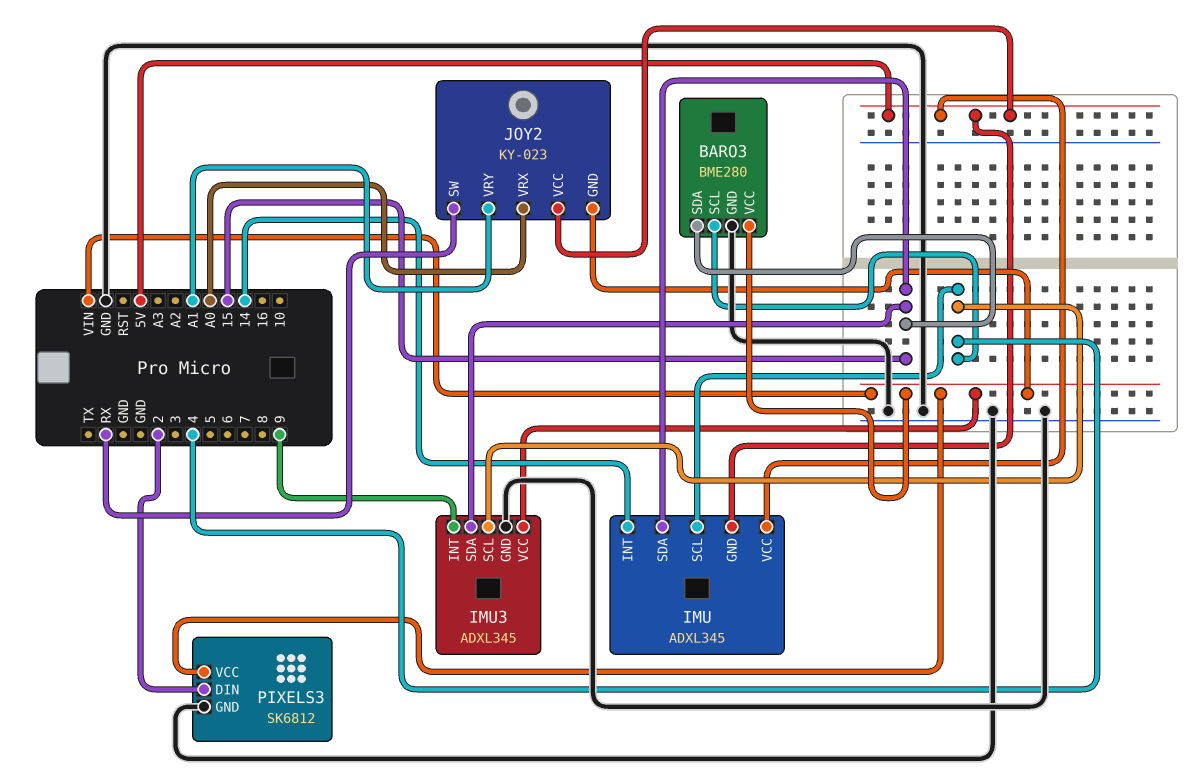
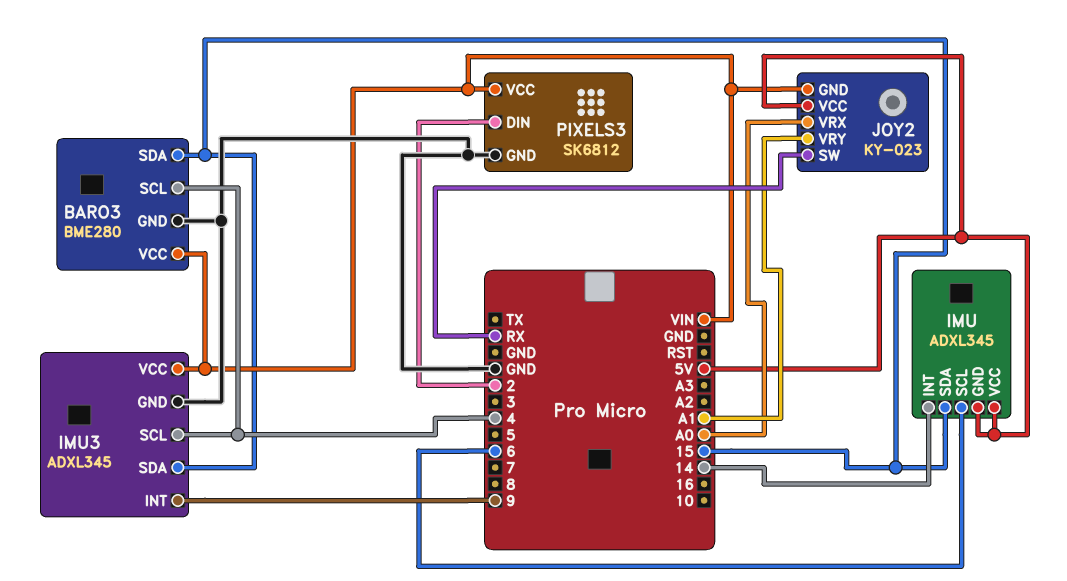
IMU pin SCL: 4 -> 6

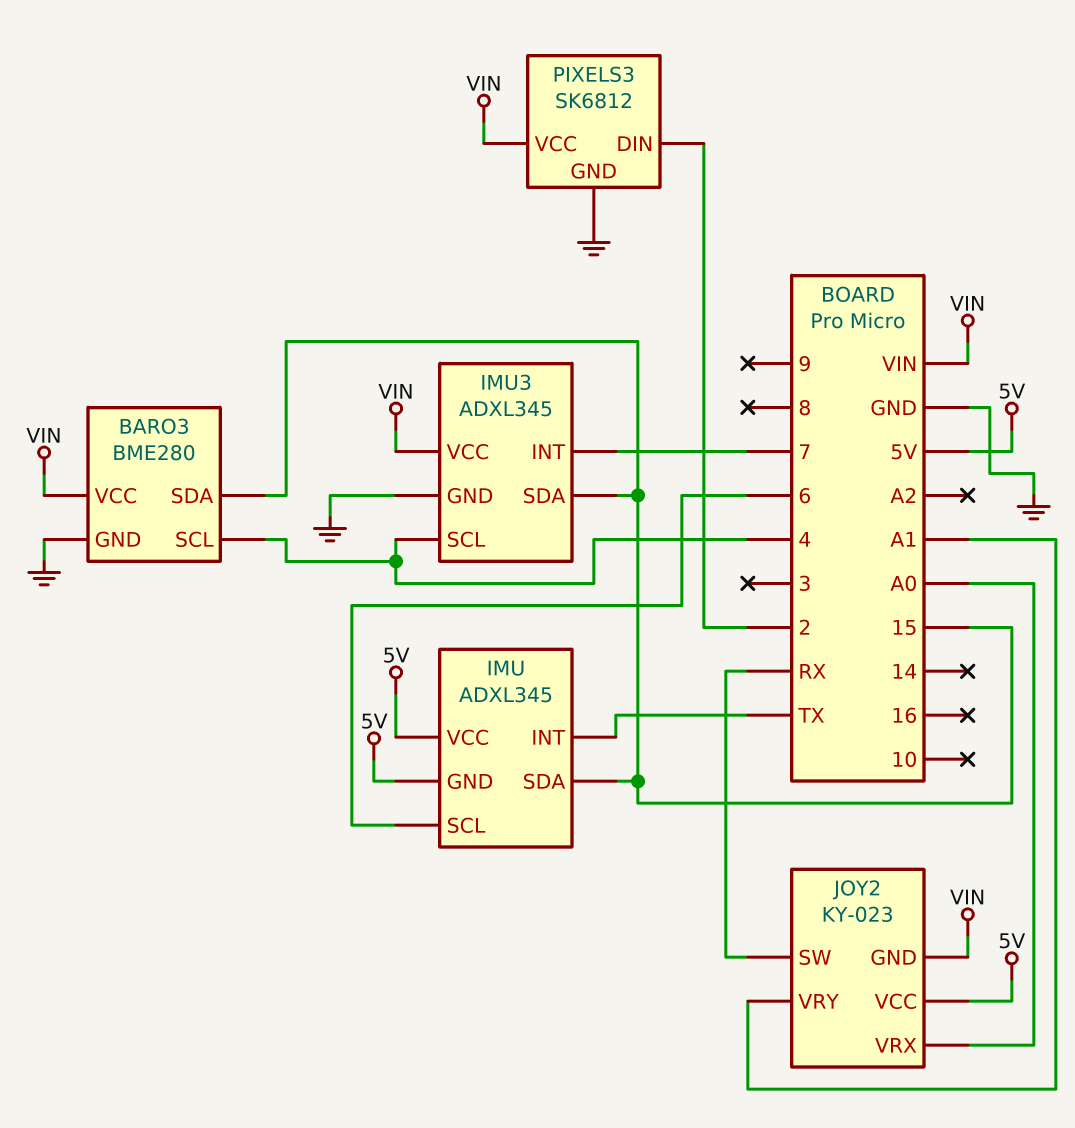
IMU pin INT: 14 -> TX
IMU3 pin INT: 9 -> 7

